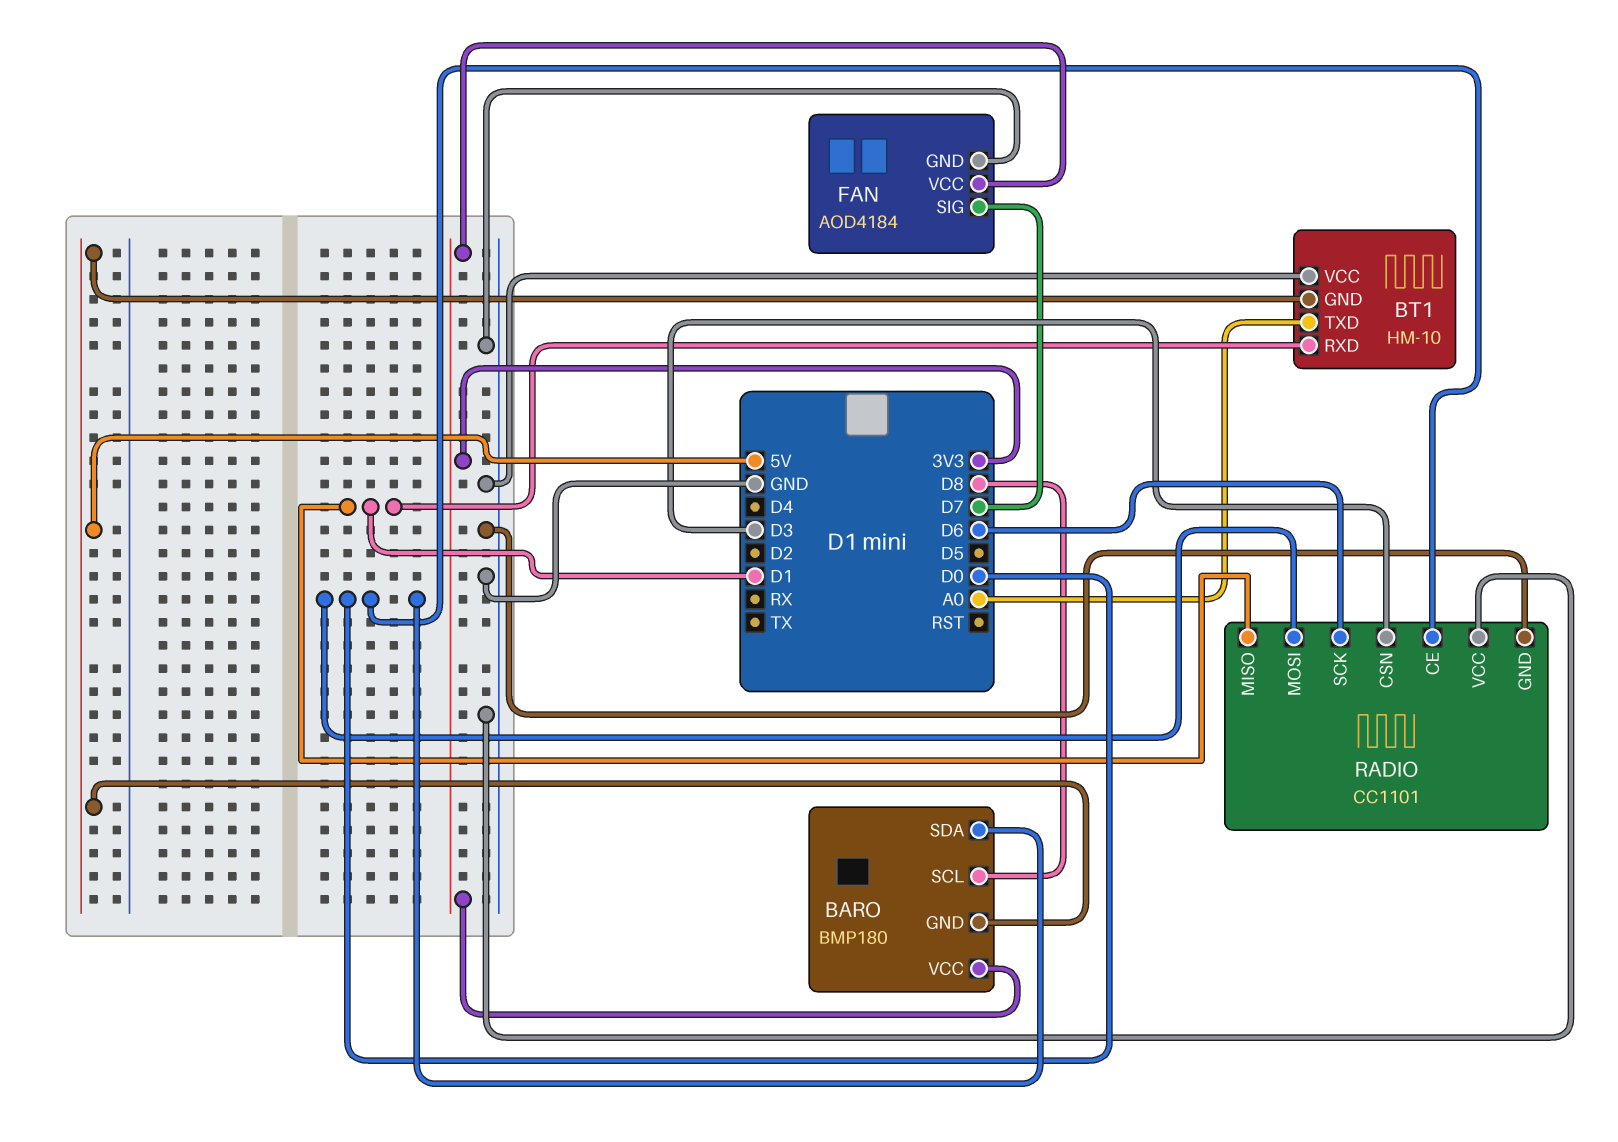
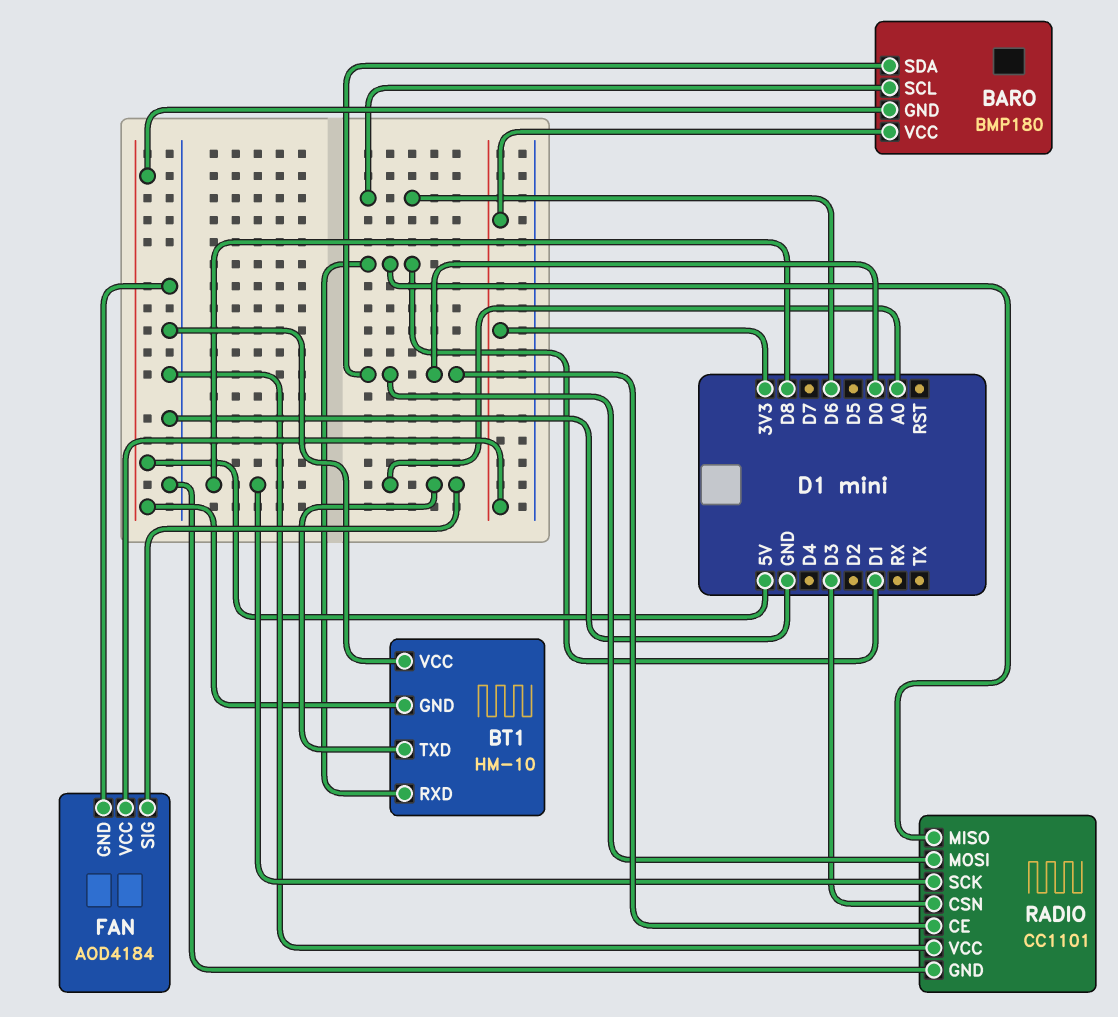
BARO pin SCL: D8 -> D6
FAN pin SIG: D7 -> A0
RADIO pin SCK: D6 -> D8

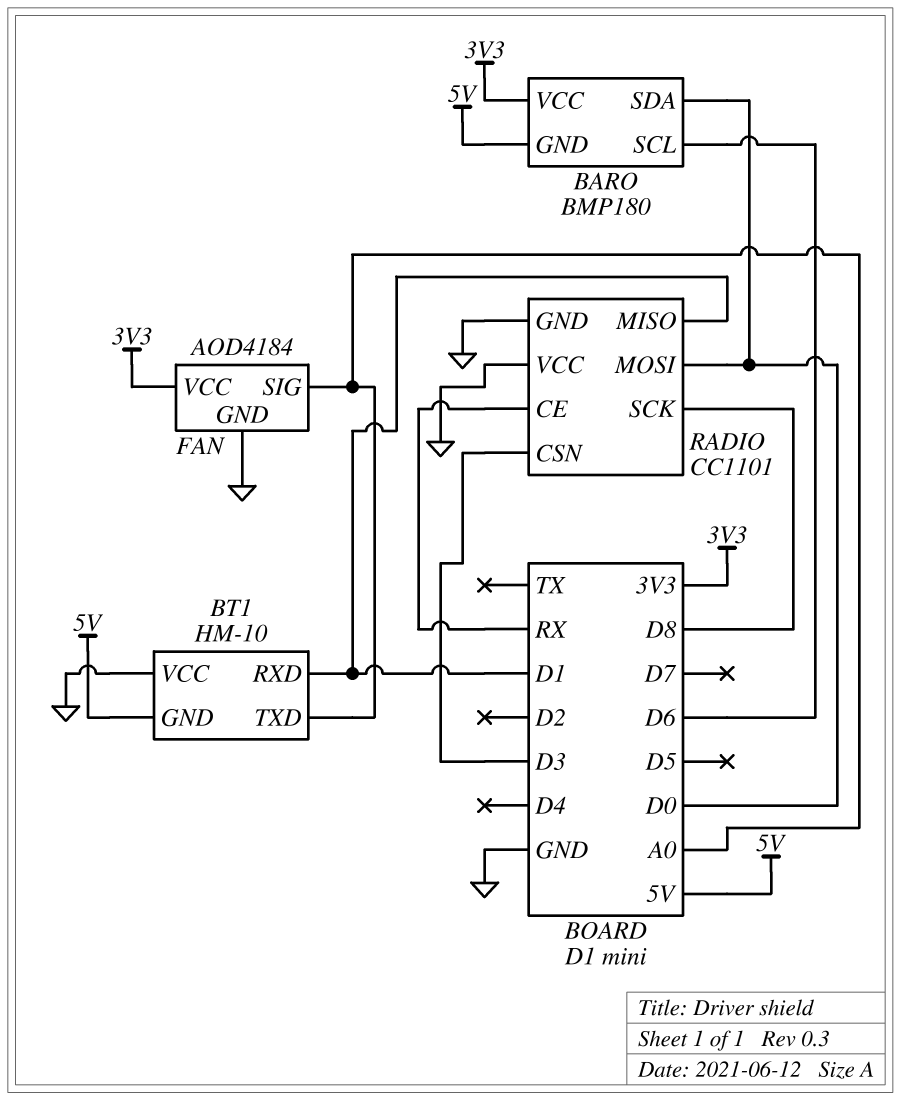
RADIO pin CE: D0 -> RX

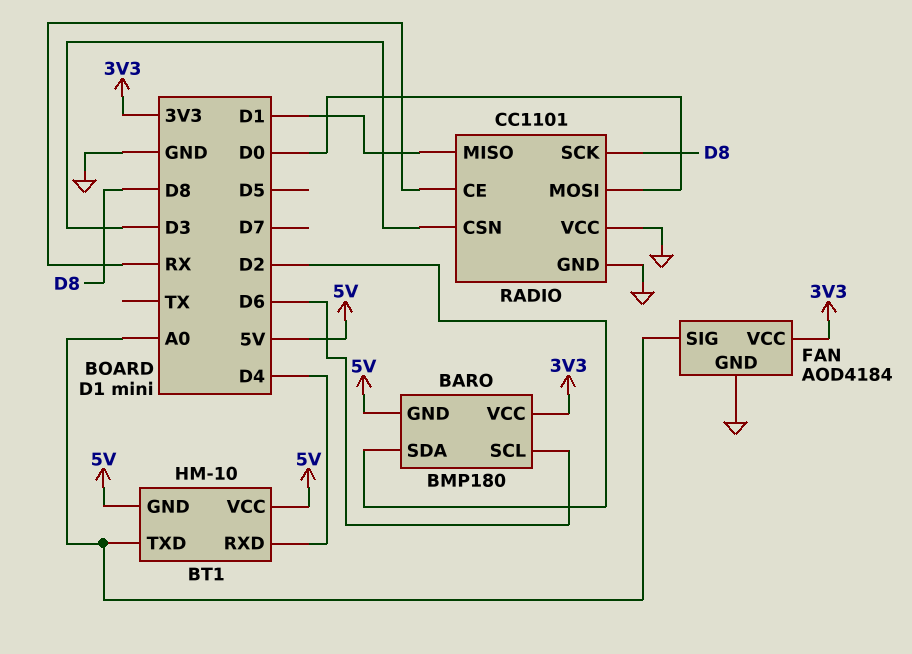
BARO pin SDA: D0 -> D2
BT1 pin RXD: D1 -> D4
BT1 pin VCC: GND -> 5V

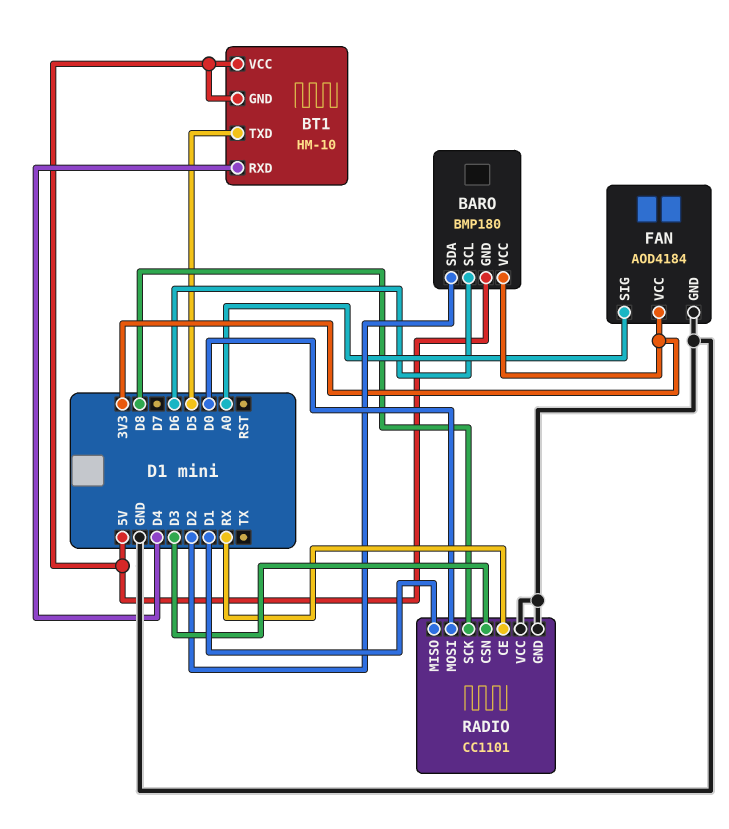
BT1 pin TXD: A0 -> D5

